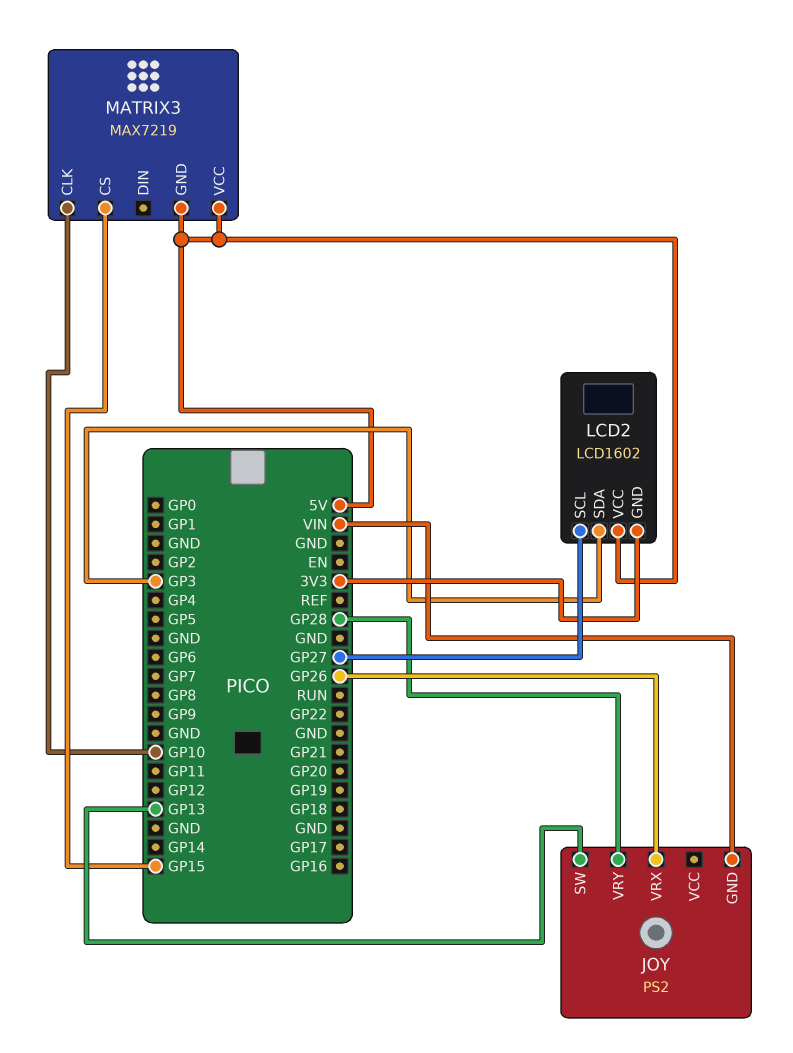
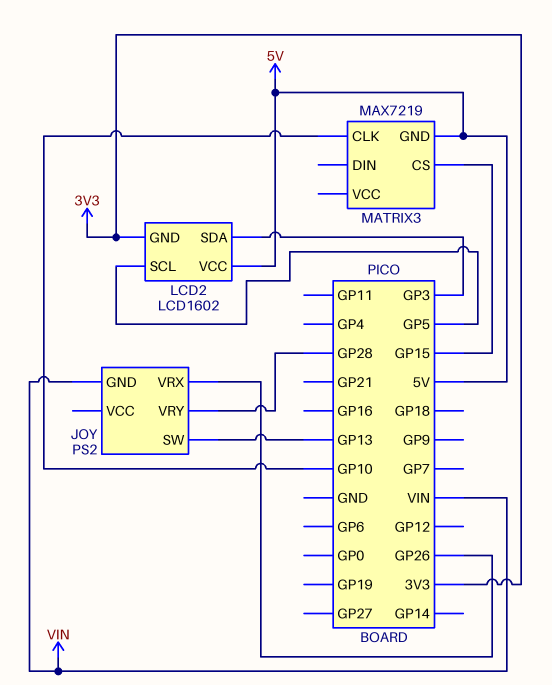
LCD2 pin SCL: GP27 -> GP5
MATRIX3 pin VCC: 5V -> none

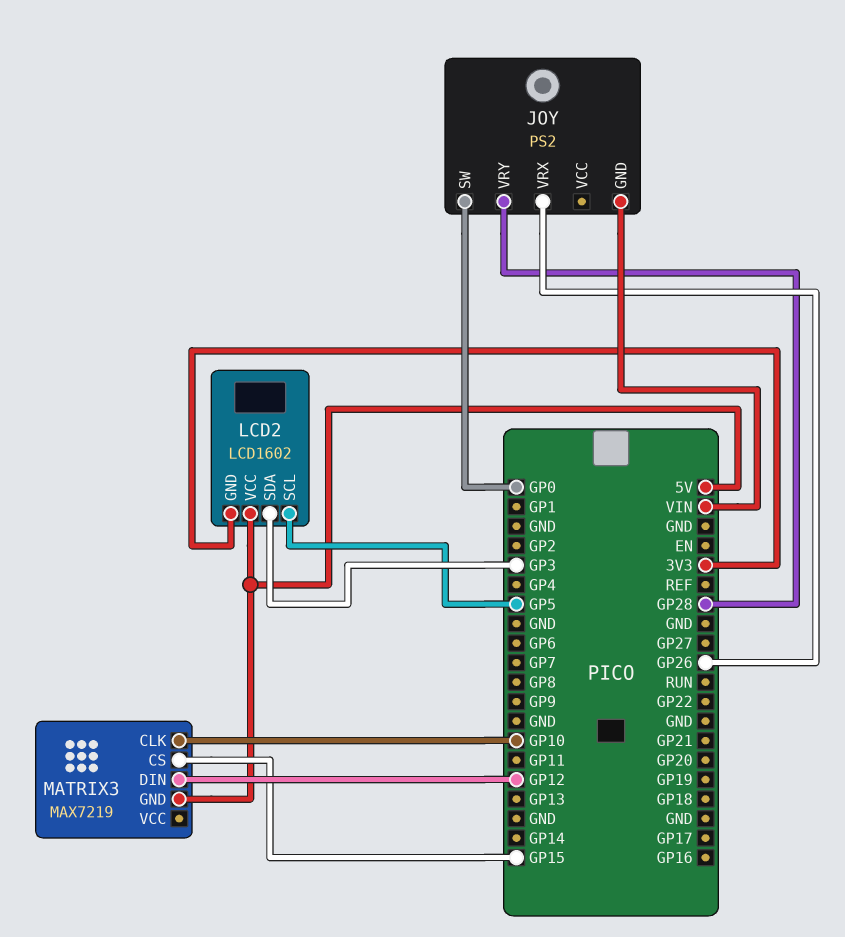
JOY pin SW: GP13 -> GP0
MATRIX3 pin DIN: none -> GP12

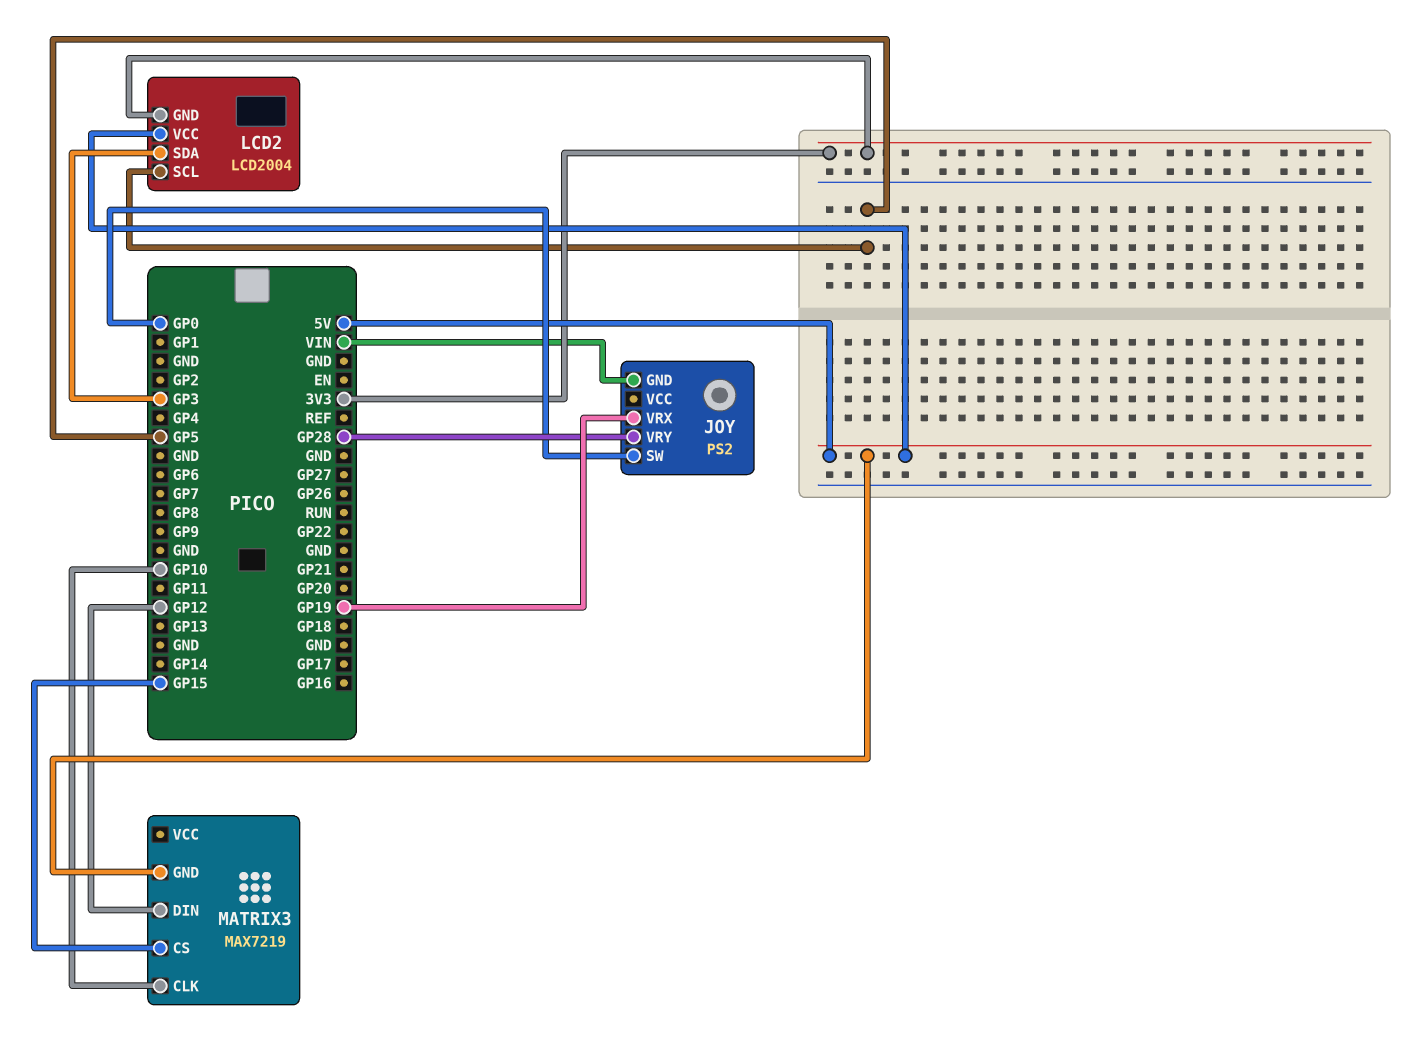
JOY pin VRX: GP26 -> GP19
LCD2: LCD1602 -> LCD2004

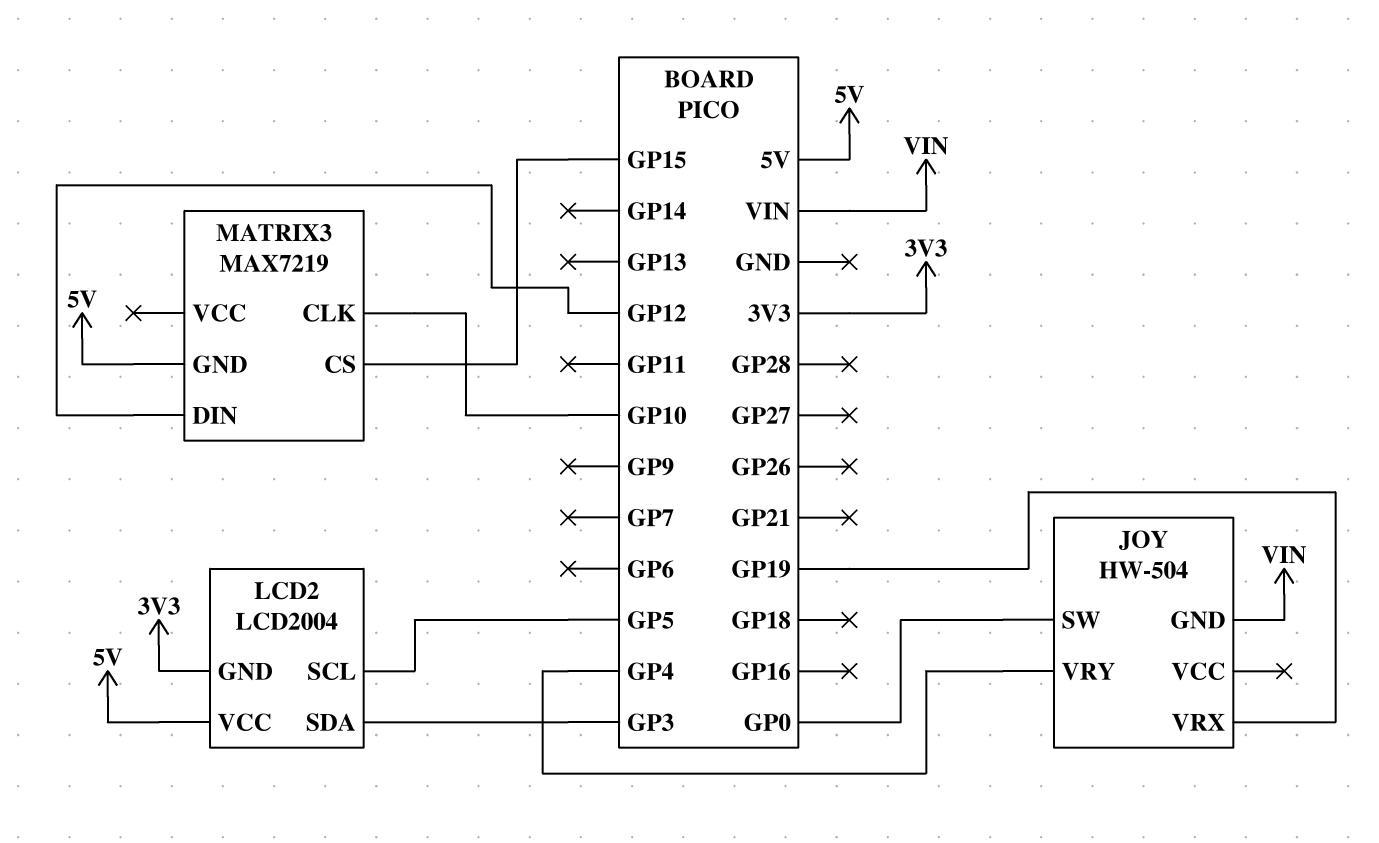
JOY: PS2 -> HW-504
JOY pin VRY: GP28 -> GP4

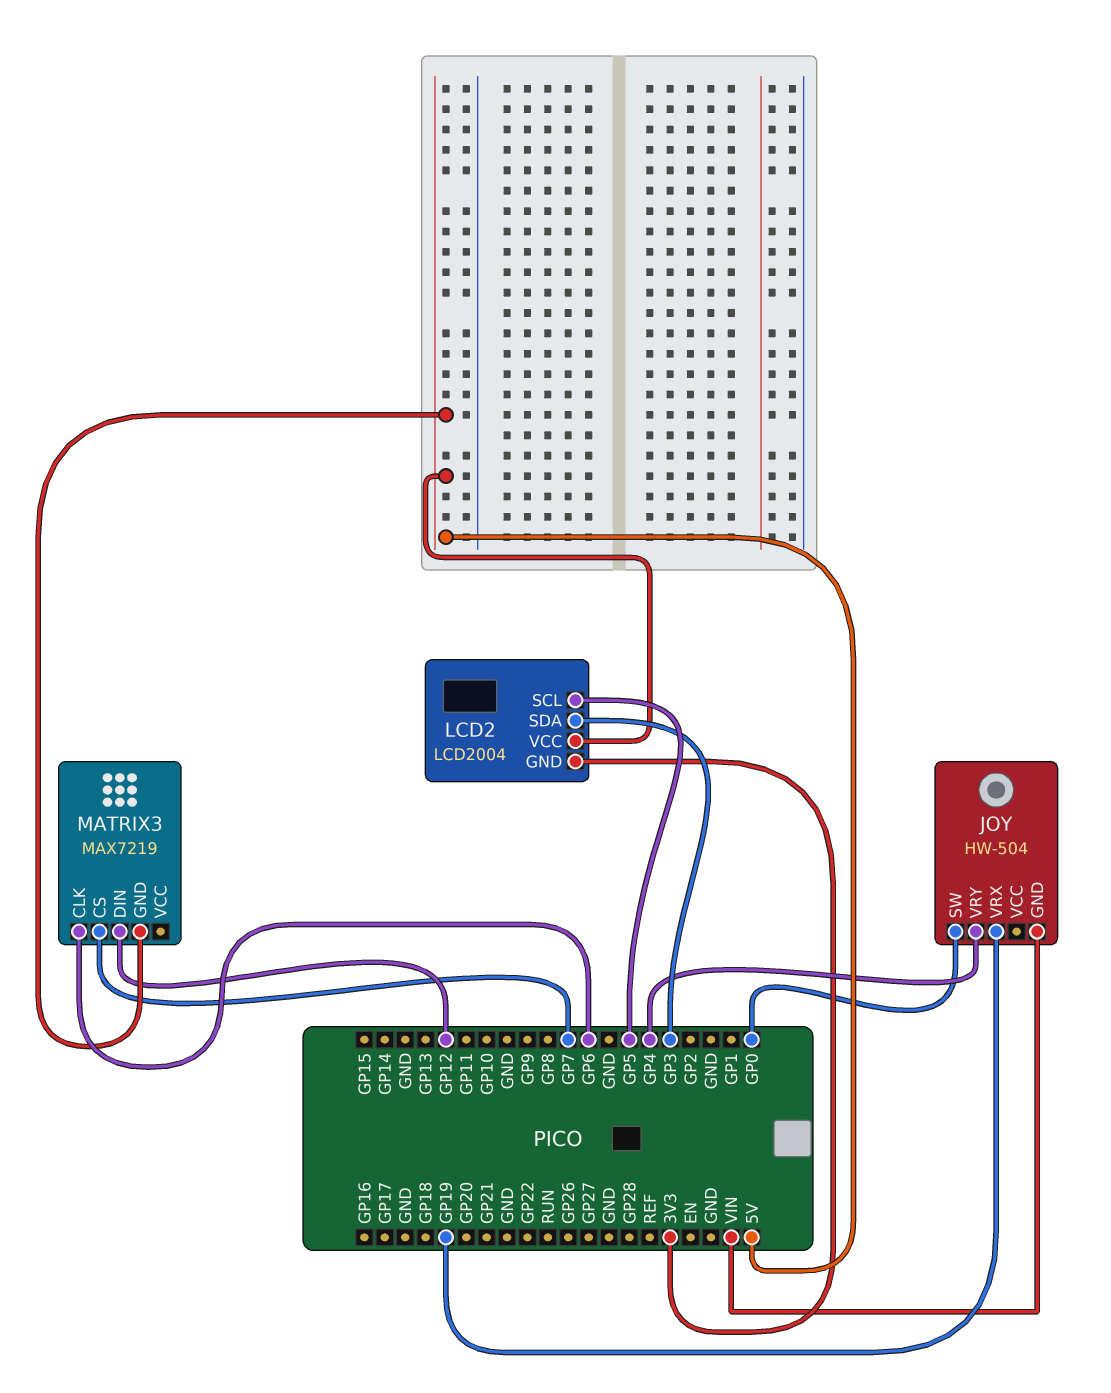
MATRIX3 pin CLK: GP10 -> GP6
MATRIX3 pin CS: GP15 -> GP7

